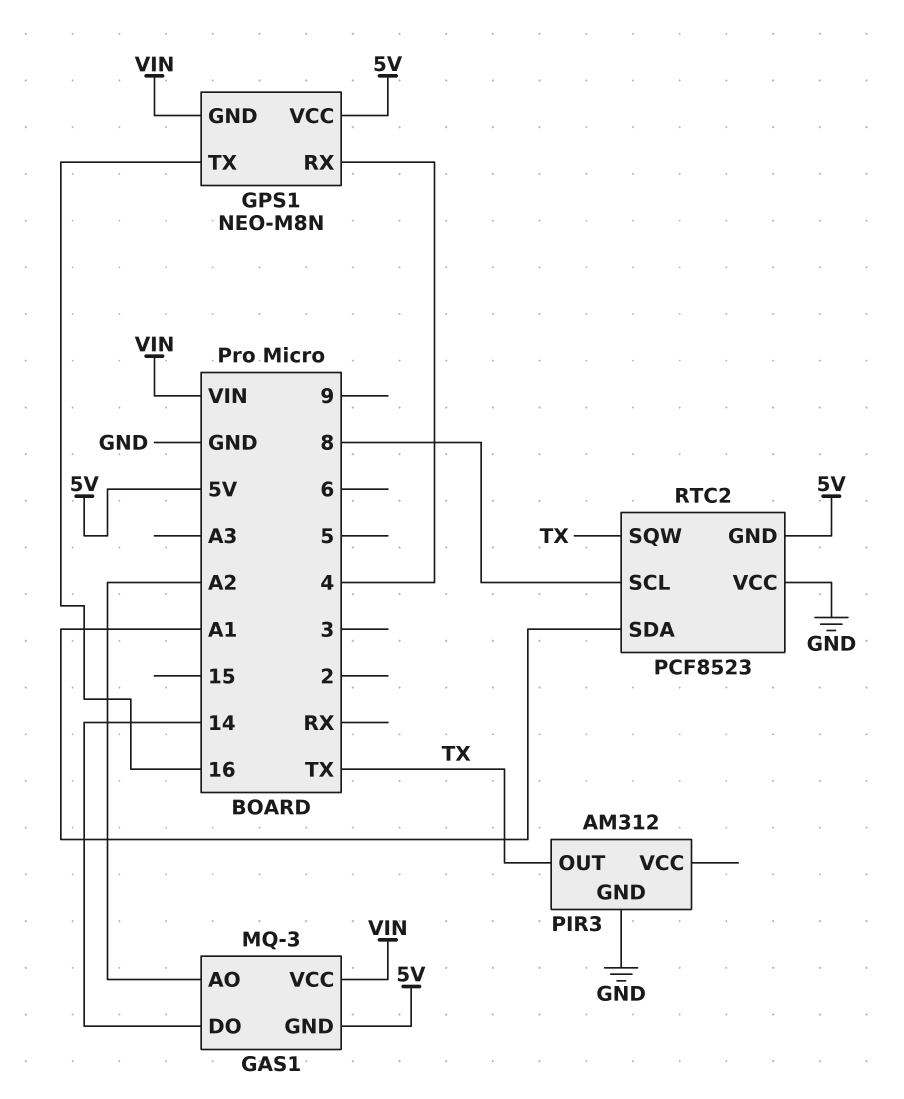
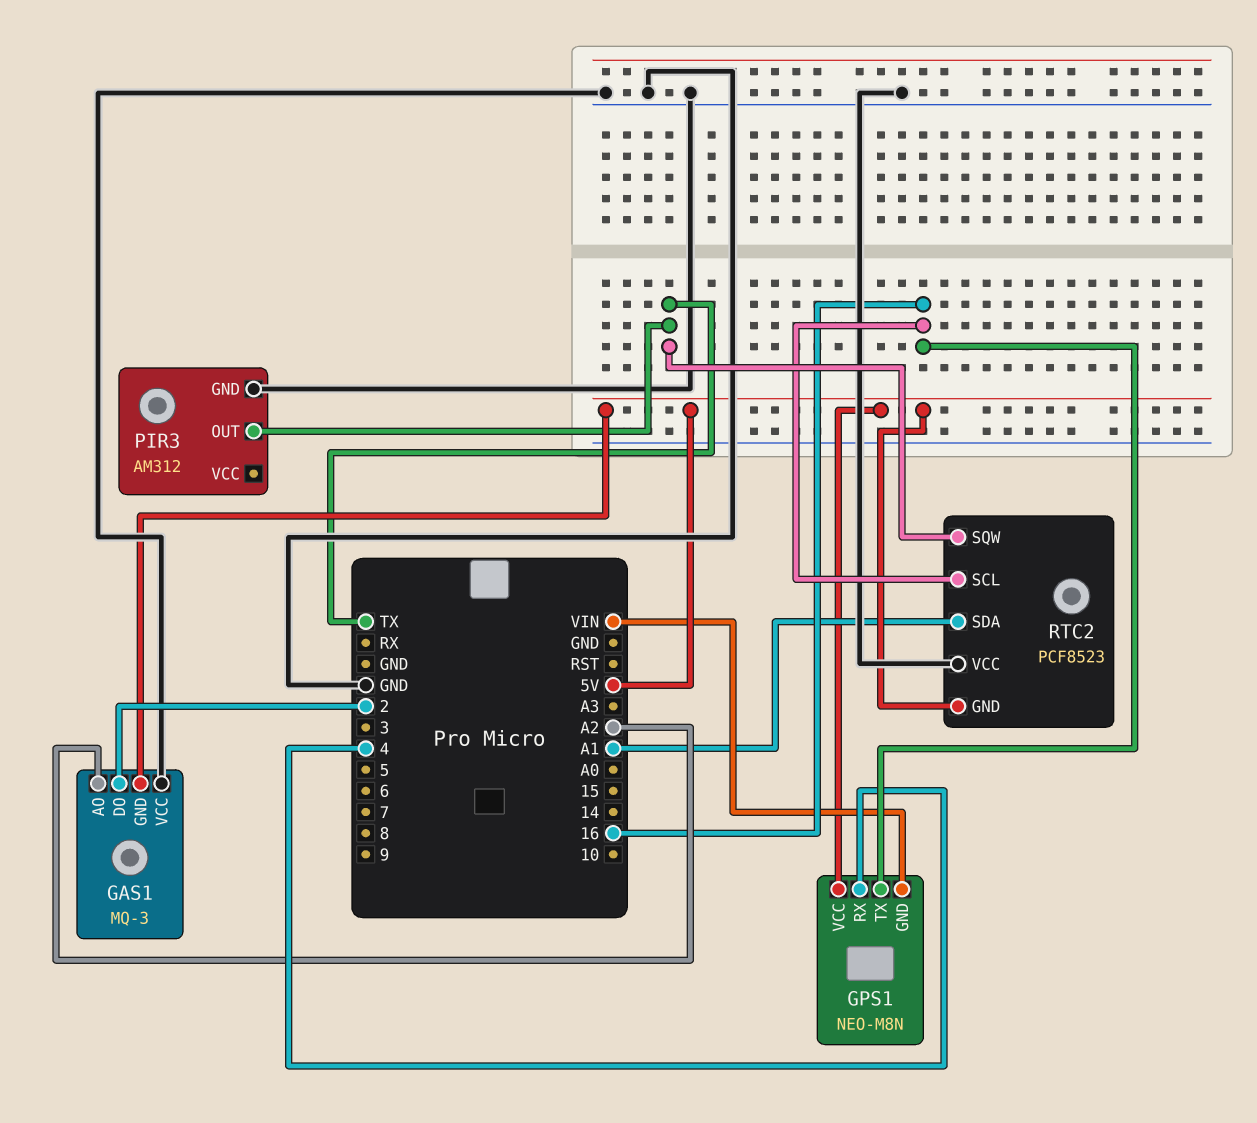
GAS1 pin DO: 14 -> 2
GAS1 pin VCC: VIN -> GND
RTC2 pin SCL: 8 -> 16

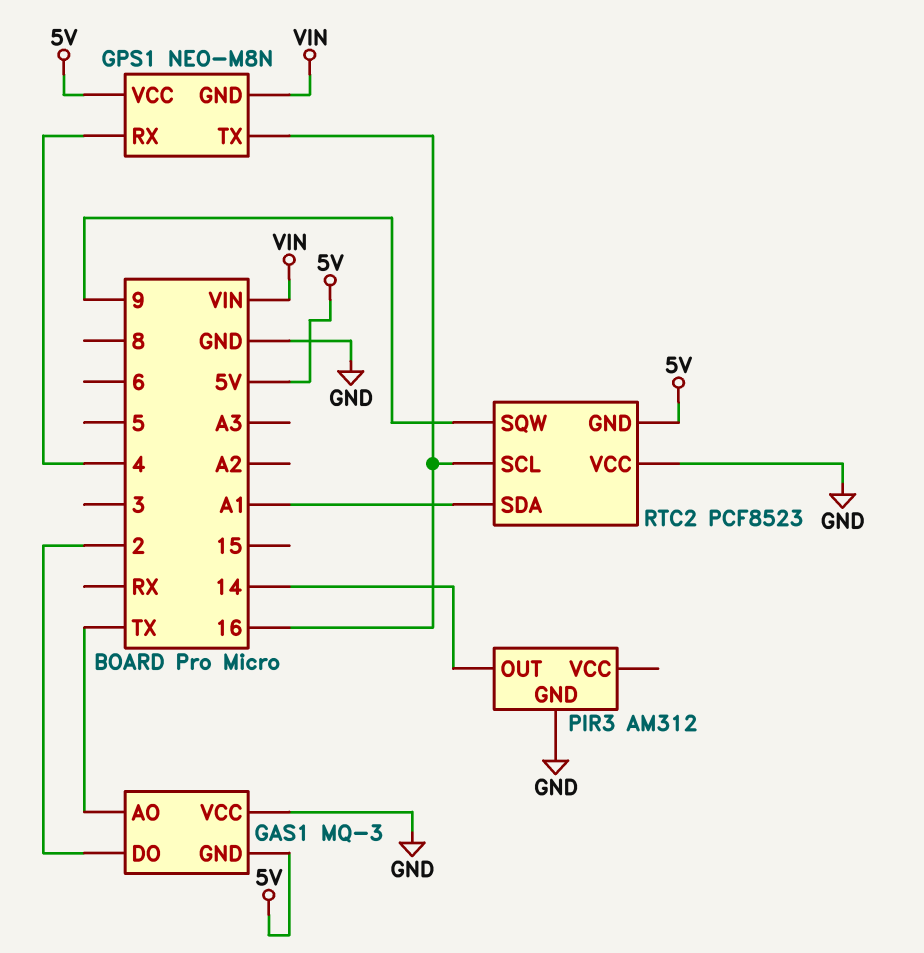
GAS1 pin AO: A2 -> TX
PIR3 pin OUT: TX -> 14
RTC2 pin SQW: TX -> 9

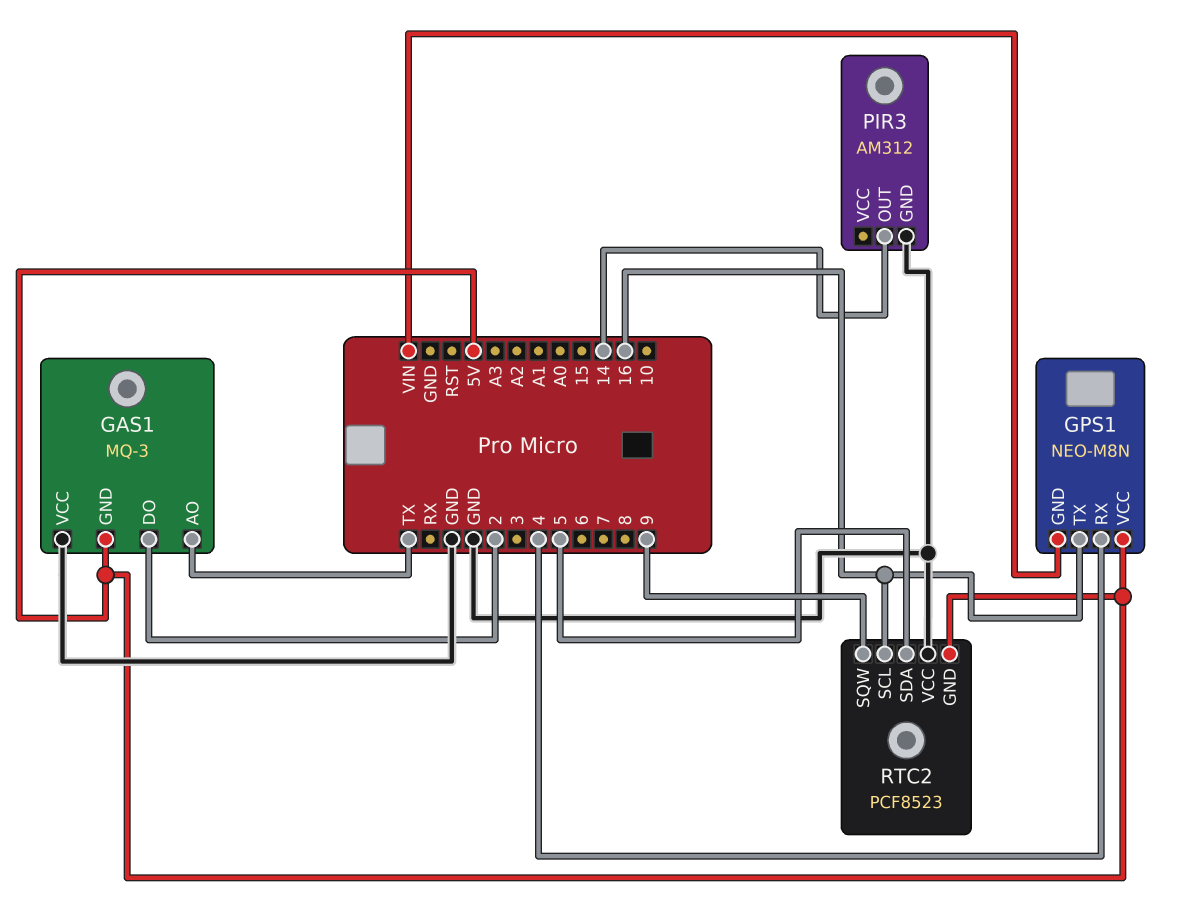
RTC2 pin SDA: A1 -> 5

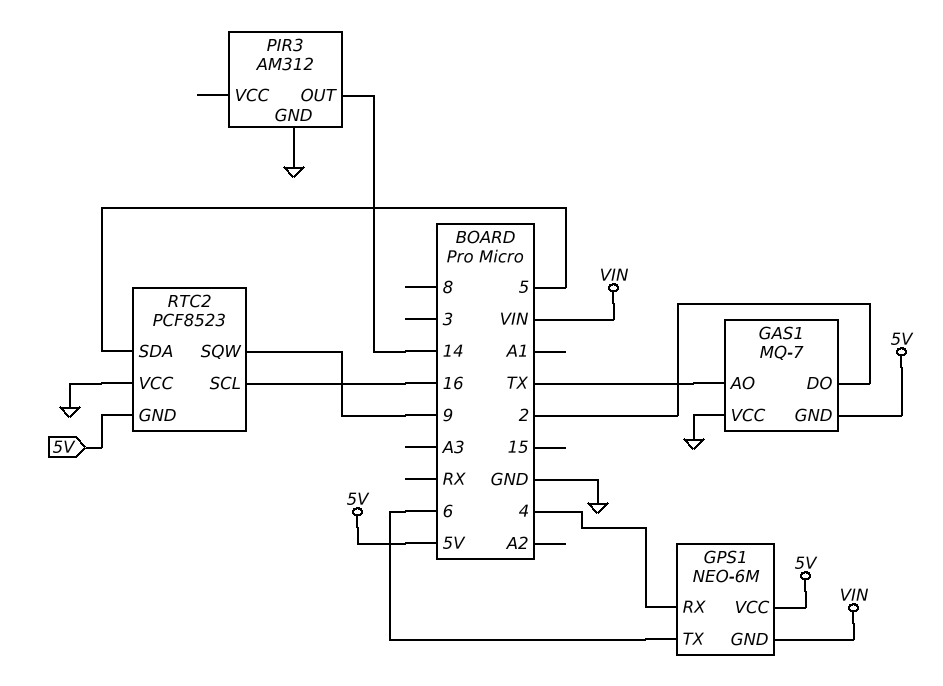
GAS1: MQ-3 -> MQ-7
GPS1: NEO-M8N -> NEO-6M
GPS1 pin TX: 16 -> 6

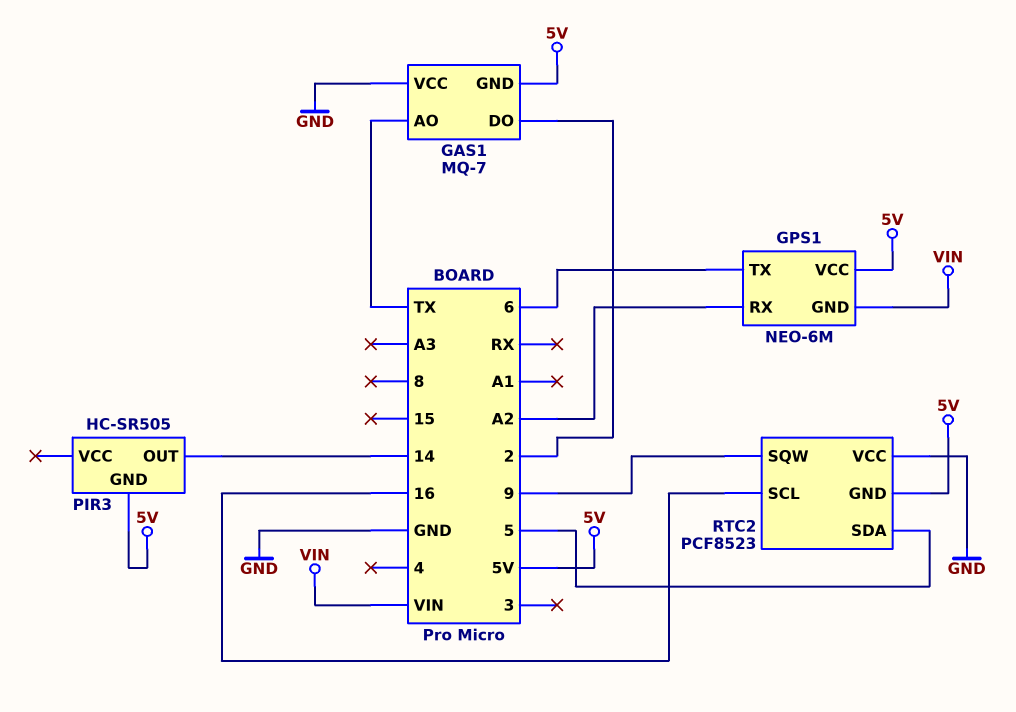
GPS1 pin RX: 4 -> A2
PIR3: AM312 -> HC-SR505
PIR3 pin GND: GND -> 5V

